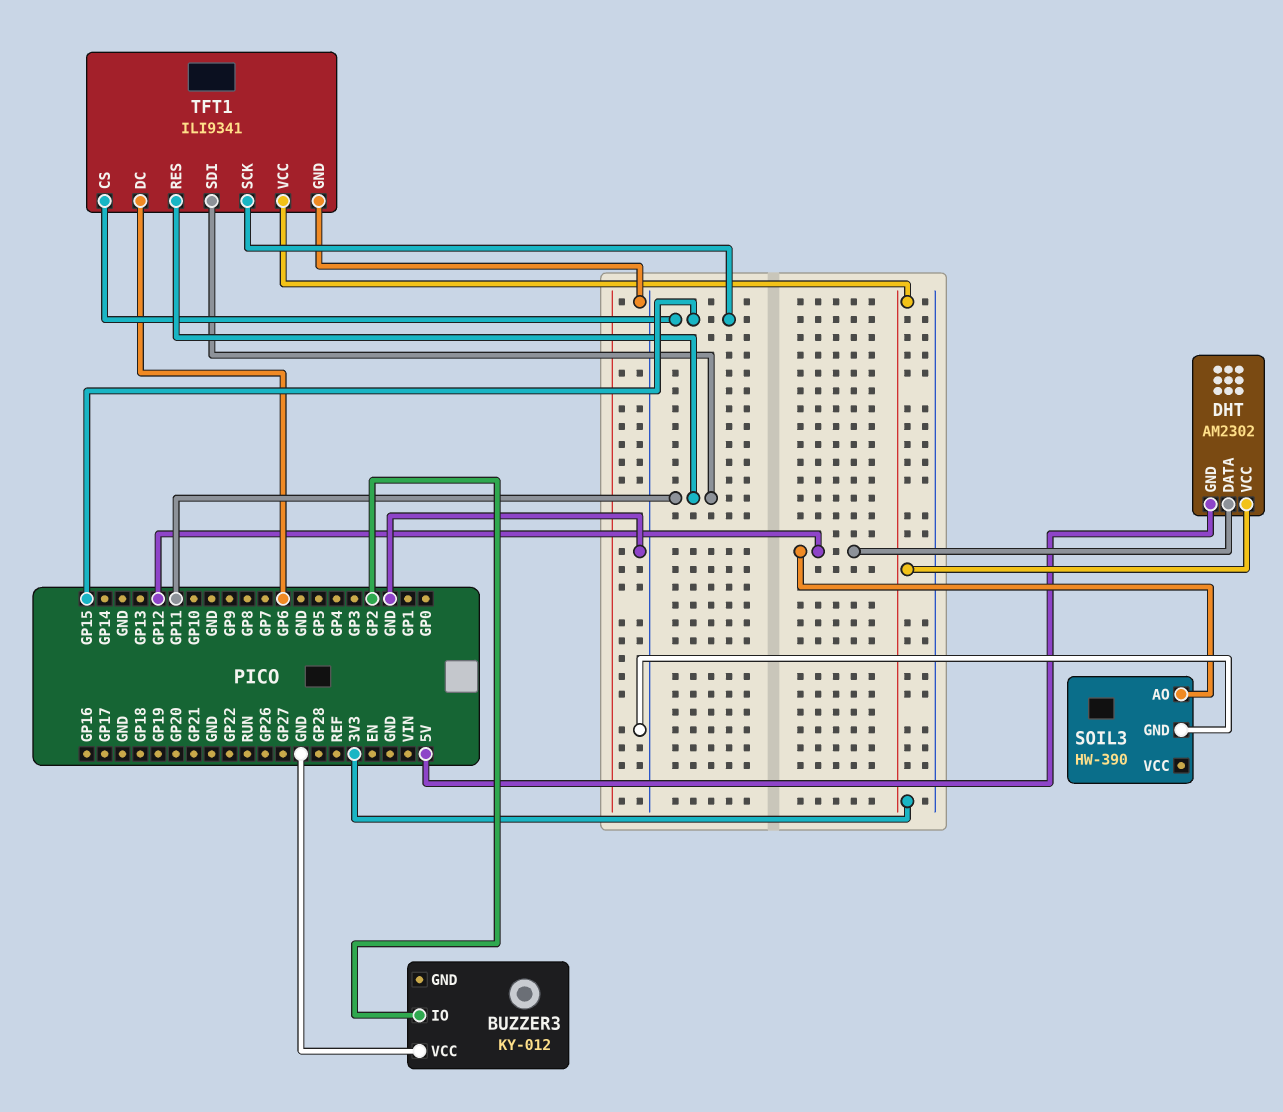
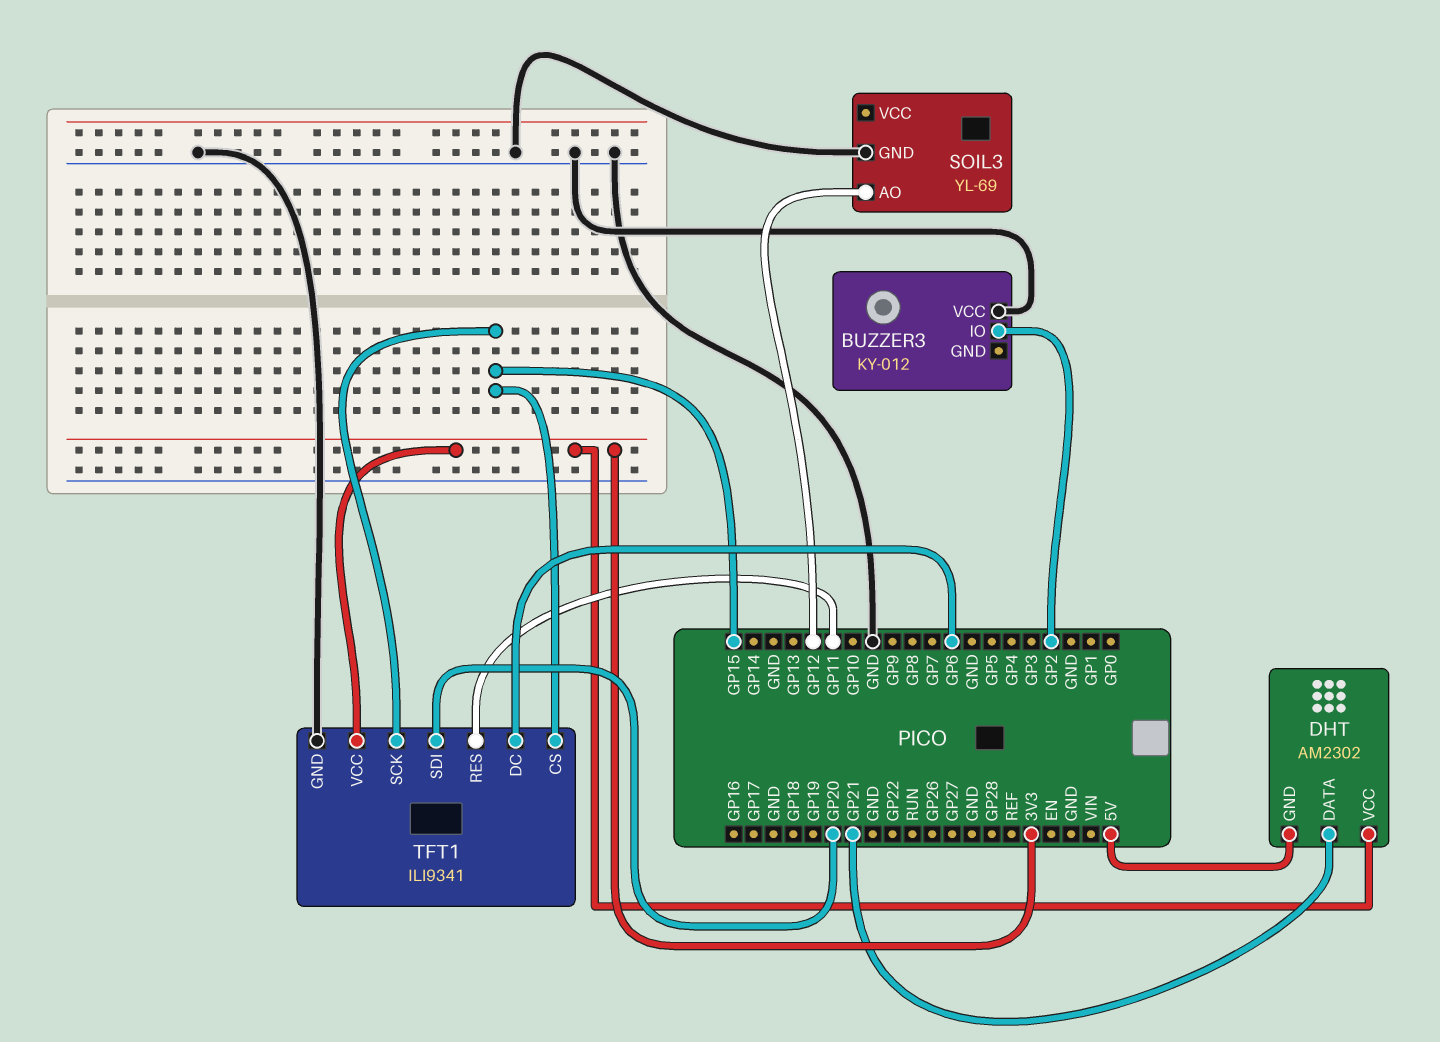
DHT pin DATA: GP12 -> GP21
SOIL3: HW-390 -> YL-69
TFT1 pin SDI: GP11 -> GP20

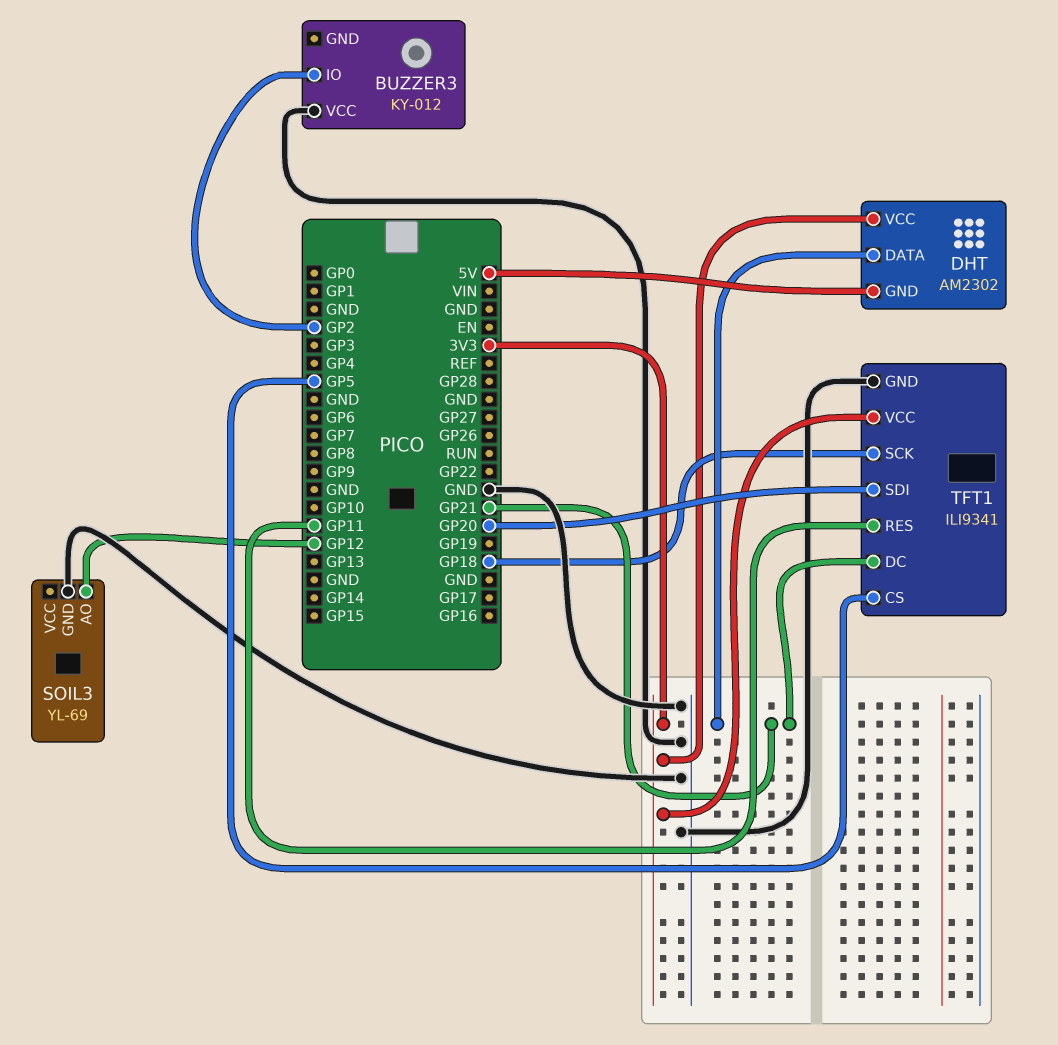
TFT1 pin CS: GP15 -> GP5
TFT1 pin DC: GP6 -> GP21
TFT1 pin SCK: GP15 -> GP18

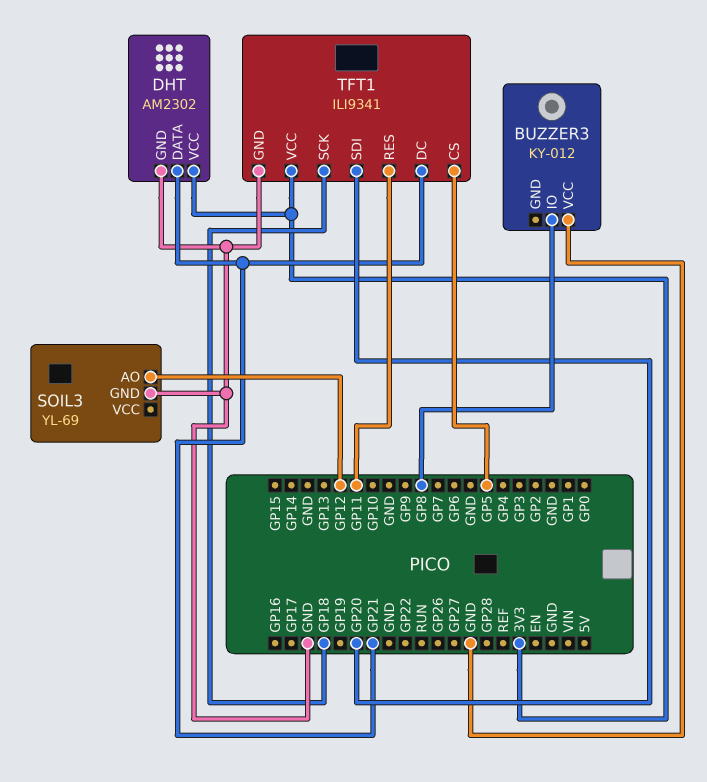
BUZZER3 pin IO: GP2 -> GP8
DHT pin GND: 5V -> GND

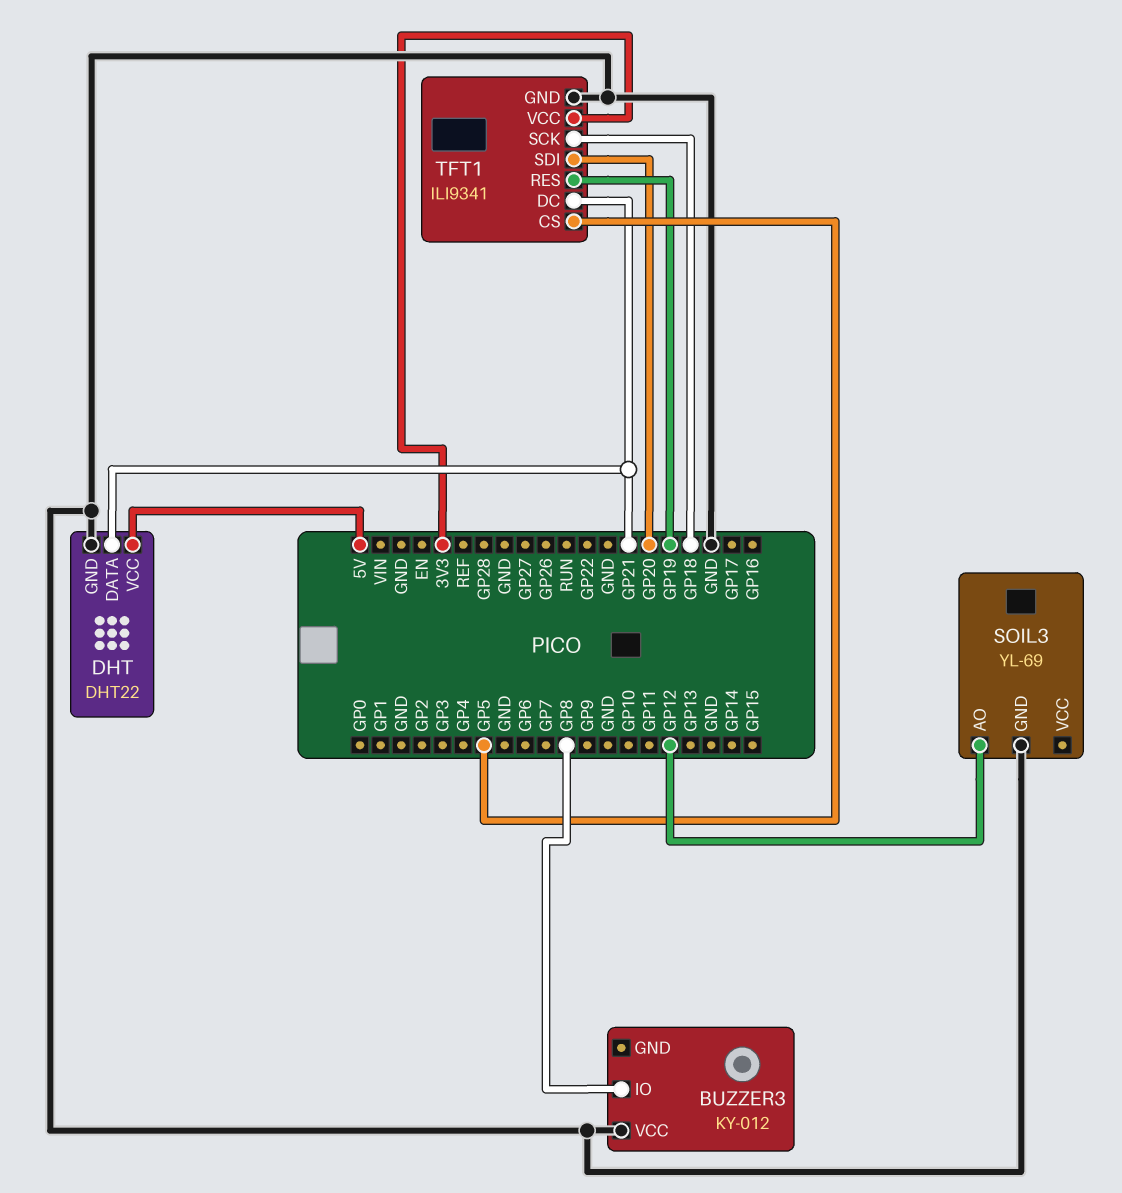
DHT: AM2302 -> DHT22
DHT pin VCC: 3V3 -> 5V
TFT1 pin RES: GP11 -> GP19

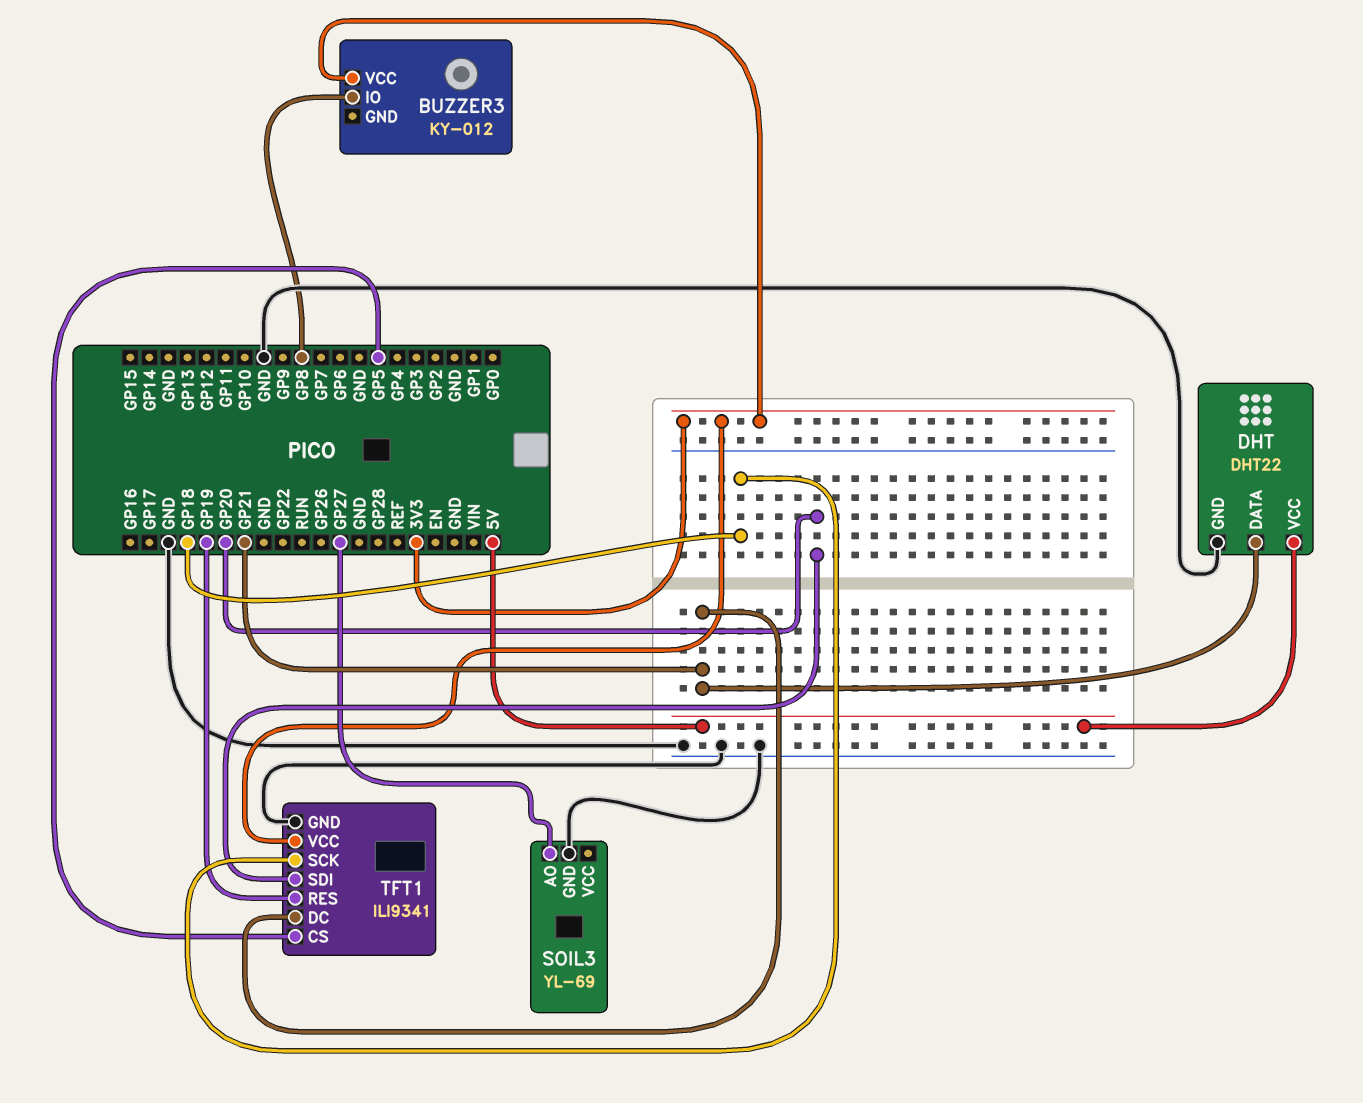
BUZZER3 pin VCC: GND -> 3V3
SOIL3 pin AO: GP12 -> GP27

